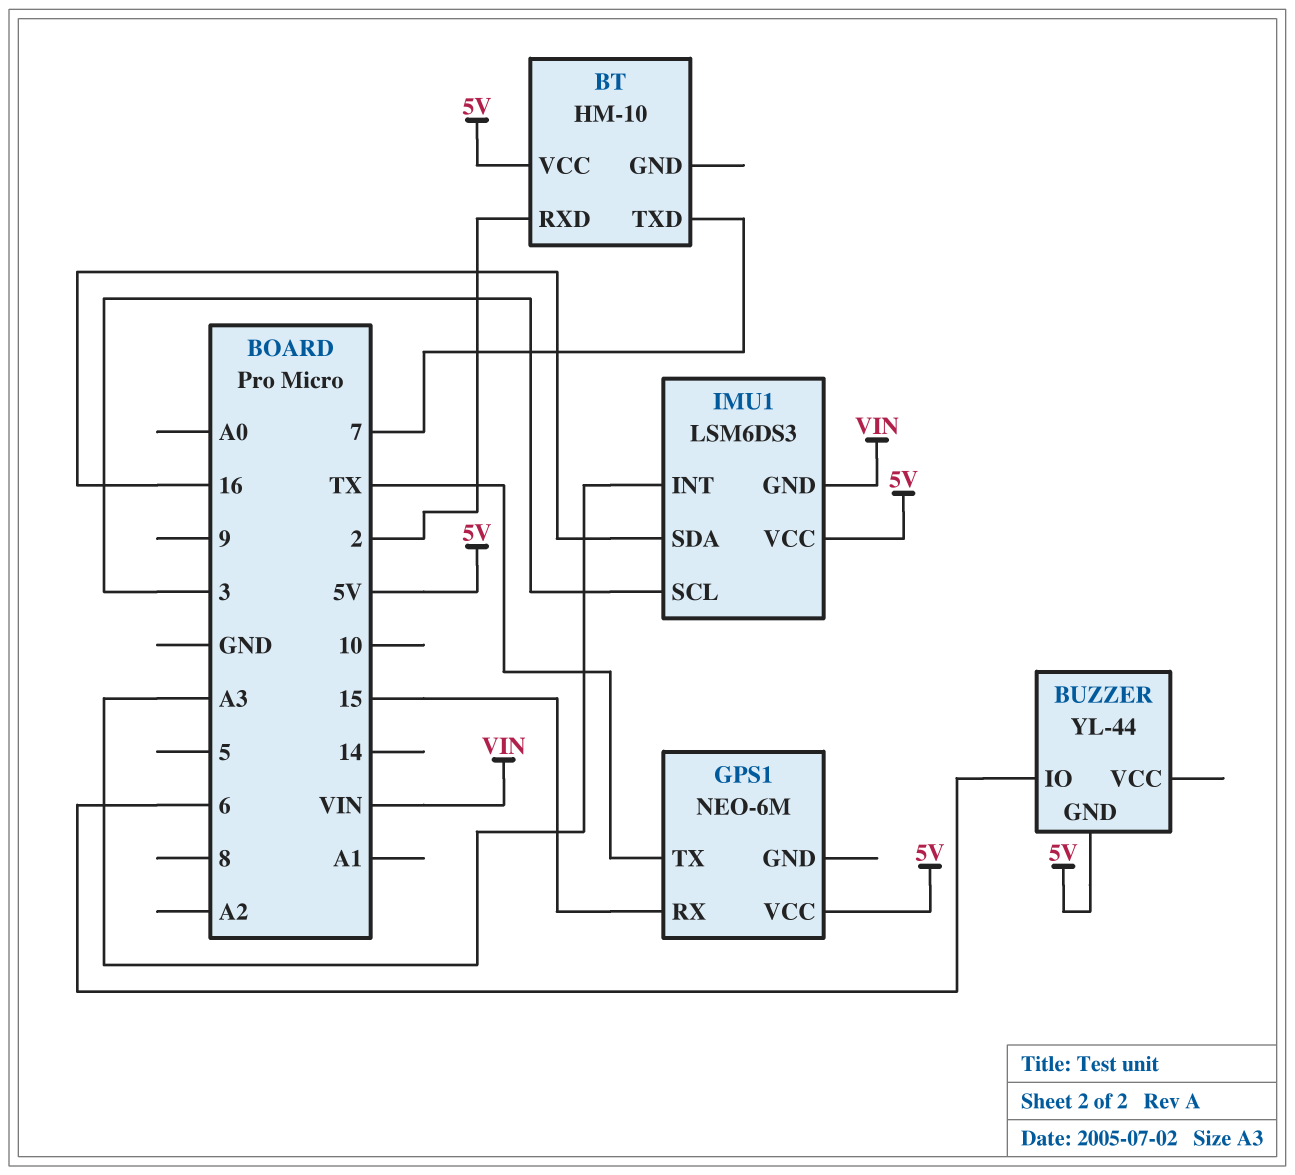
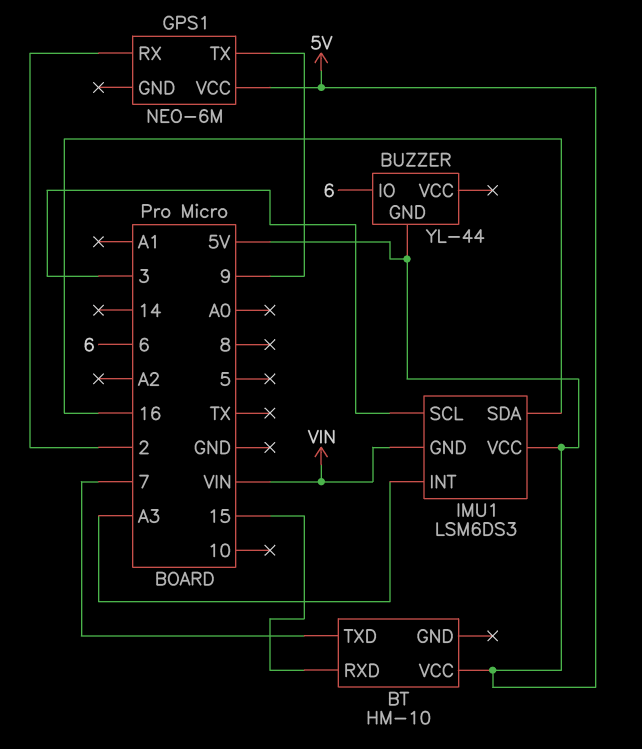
BT pin RXD: 2 -> 15
GPS1 pin RX: 15 -> 2
GPS1 pin TX: TX -> 9

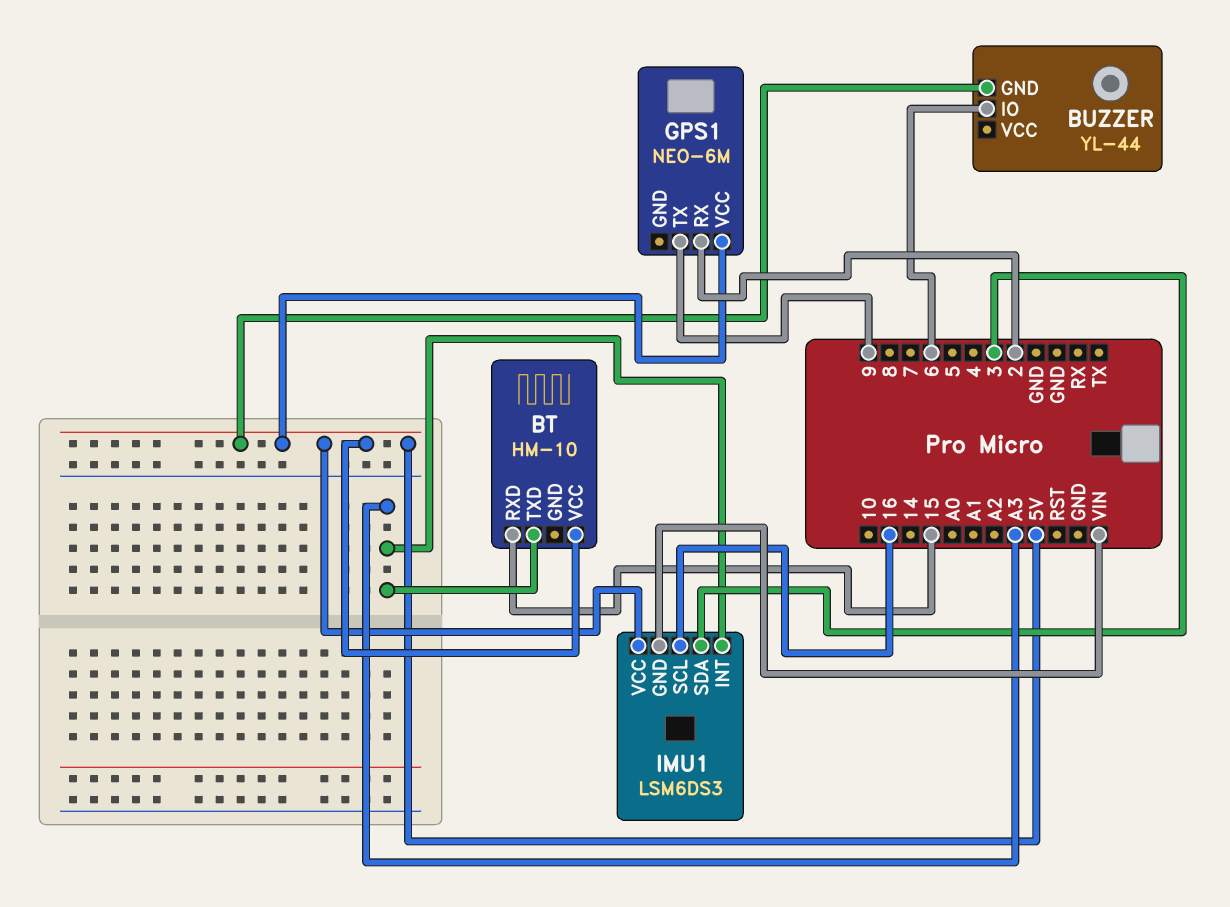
BT pin TXD: 7 -> A3
IMU1 pin SCL: 3 -> 16
IMU1 pin SDA: 16 -> 3

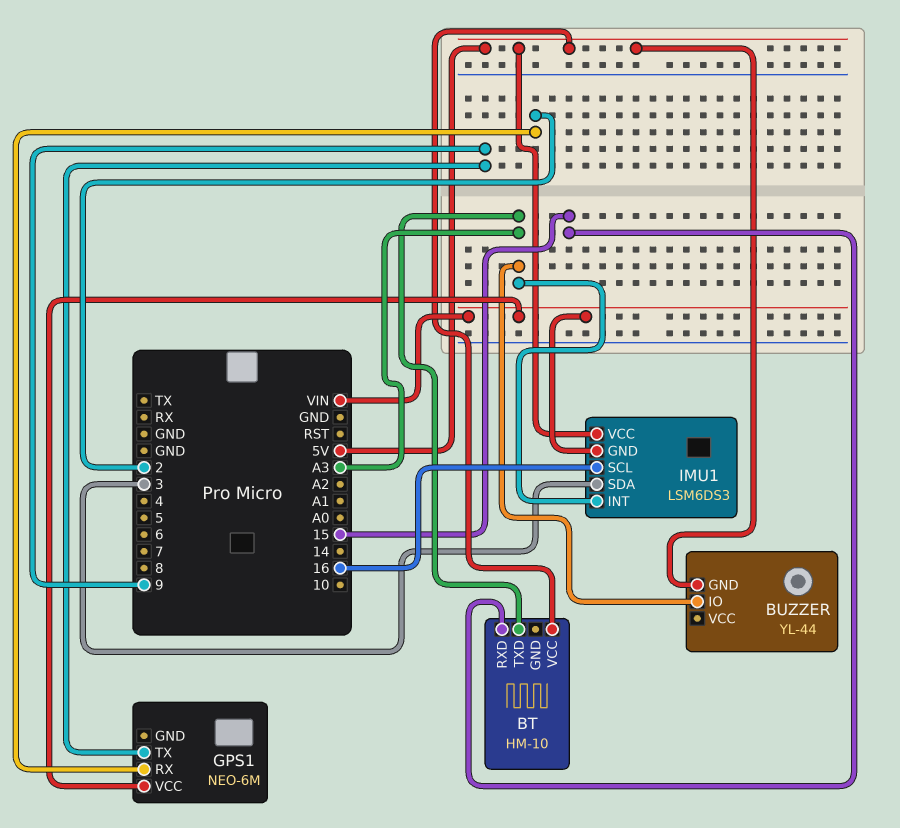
BUZZER pin IO: 6 -> A3
GPS1 pin VCC: 5V -> VIN

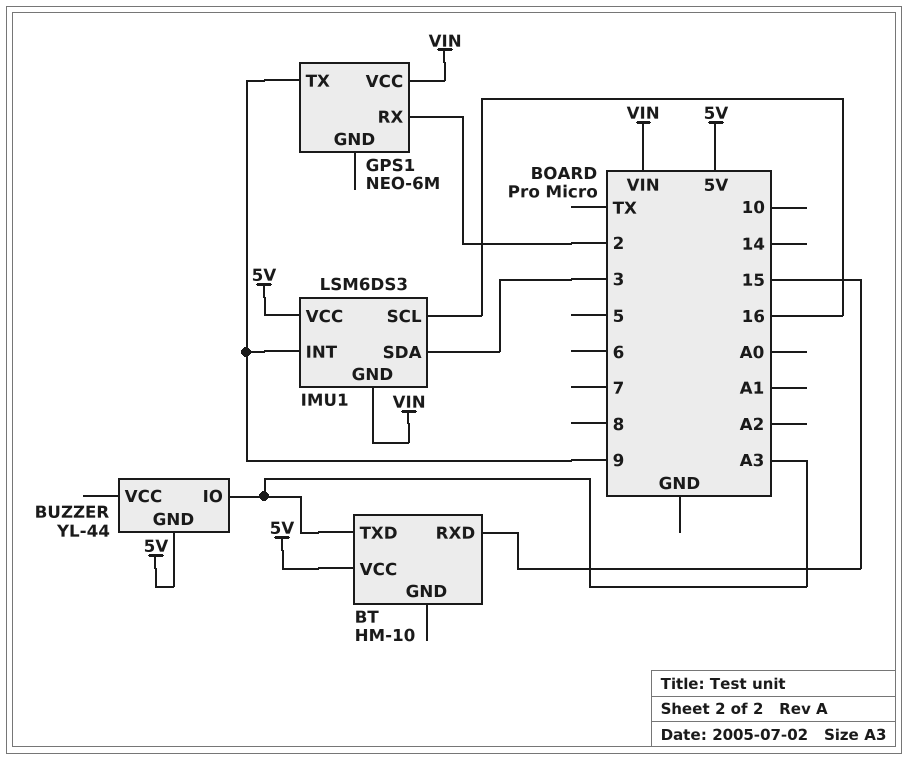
IMU1 pin INT: A3 -> 9

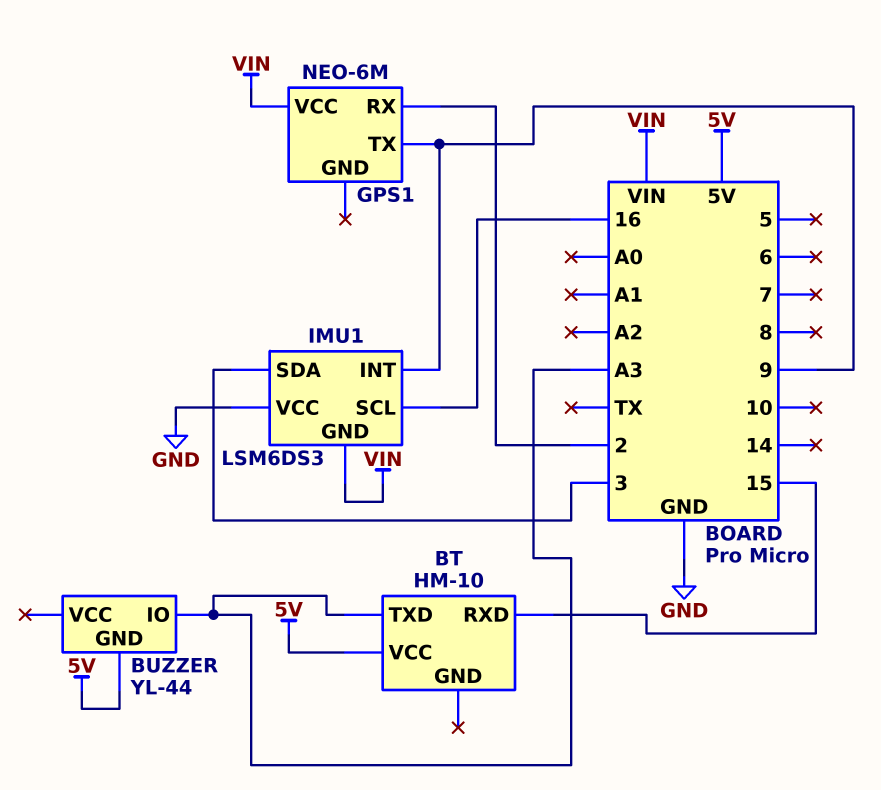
IMU1 pin VCC: 5V -> GND

